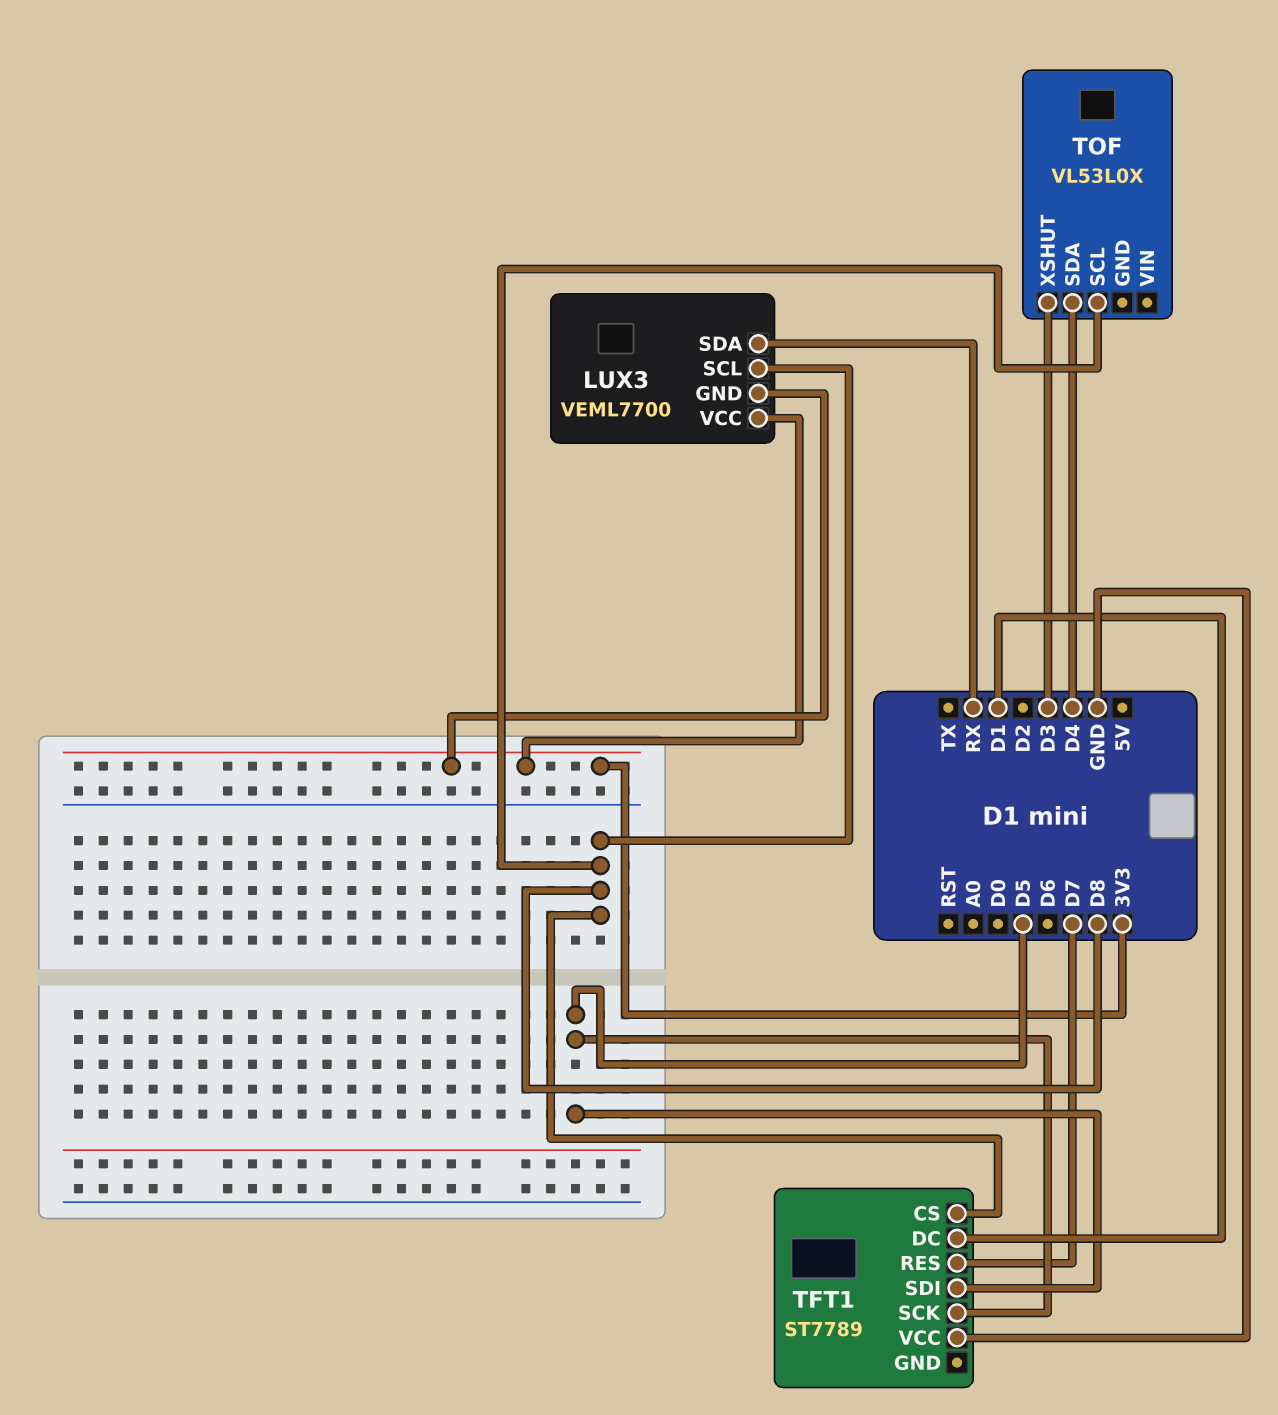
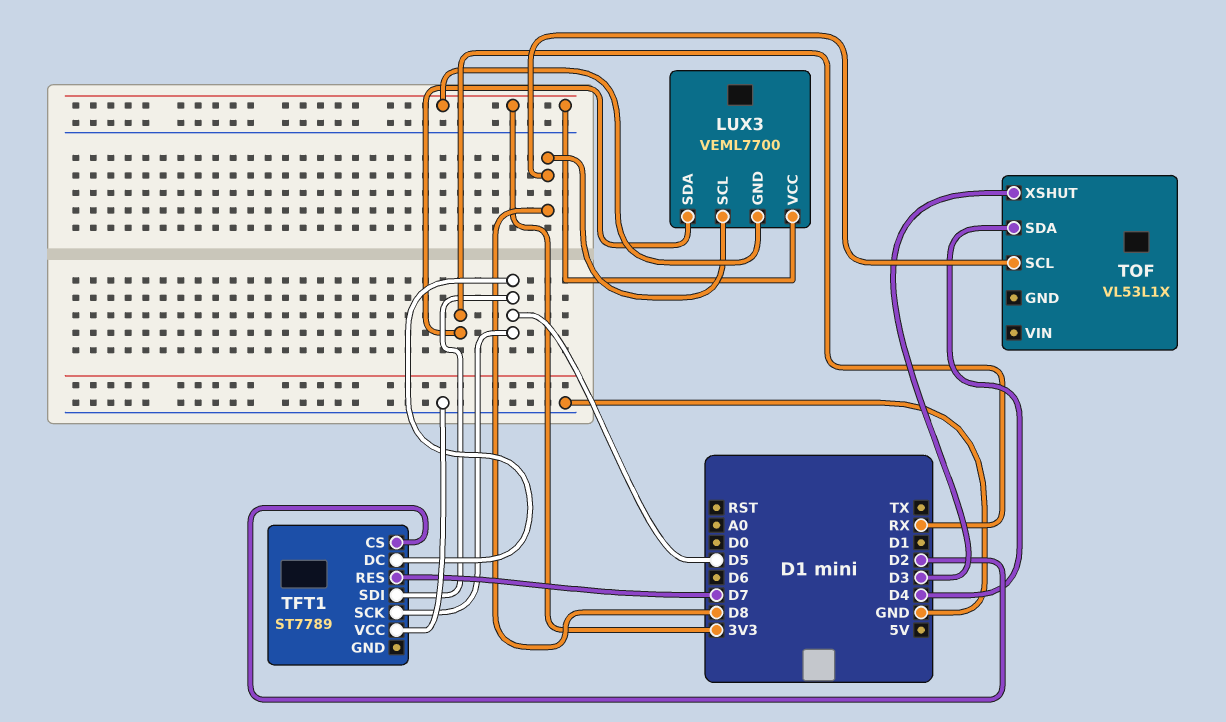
TFT1 pin CS: D8 -> D2
TFT1 pin DC: D1 -> D5
TOF: VL53L0X -> VL53L1X

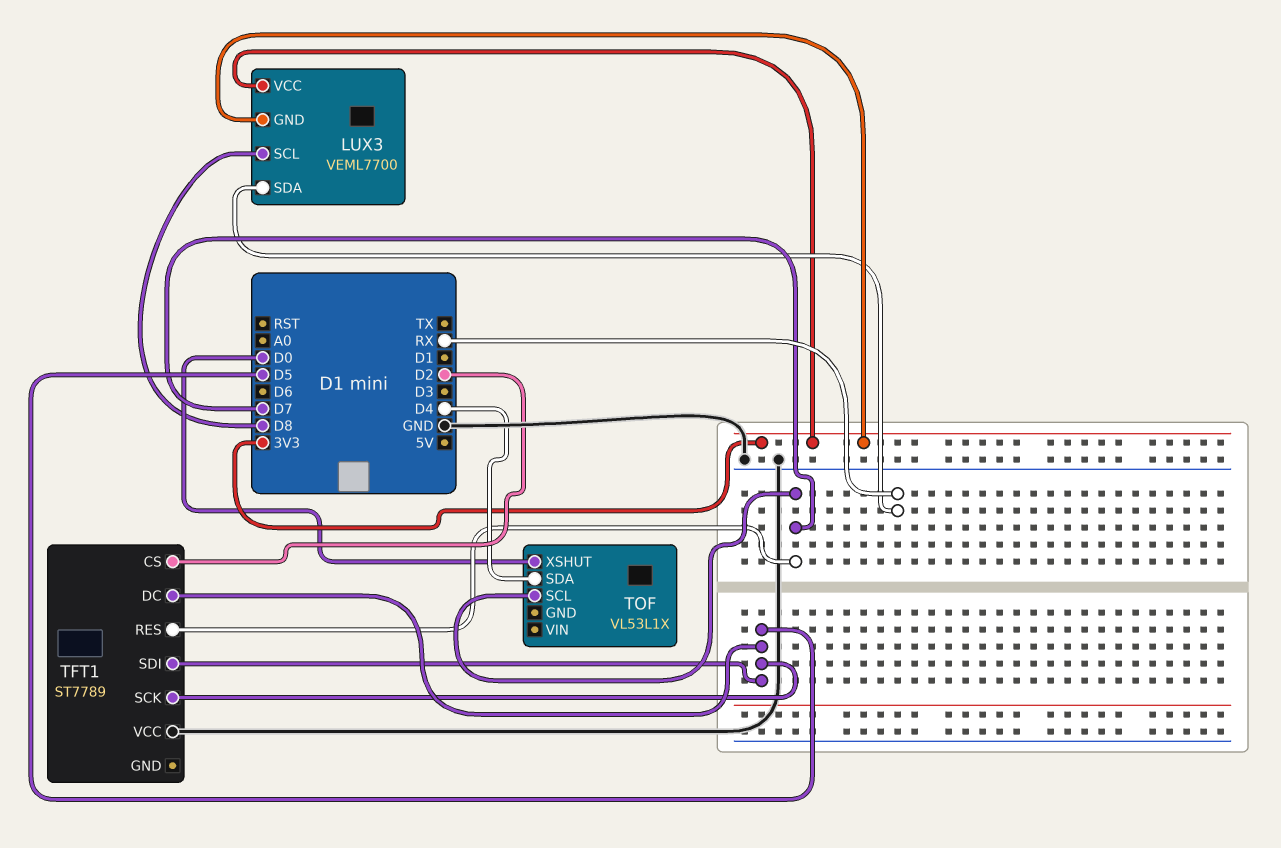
TOF pin SCL: D8 -> D7
TOF pin XSHUT: D3 -> D0

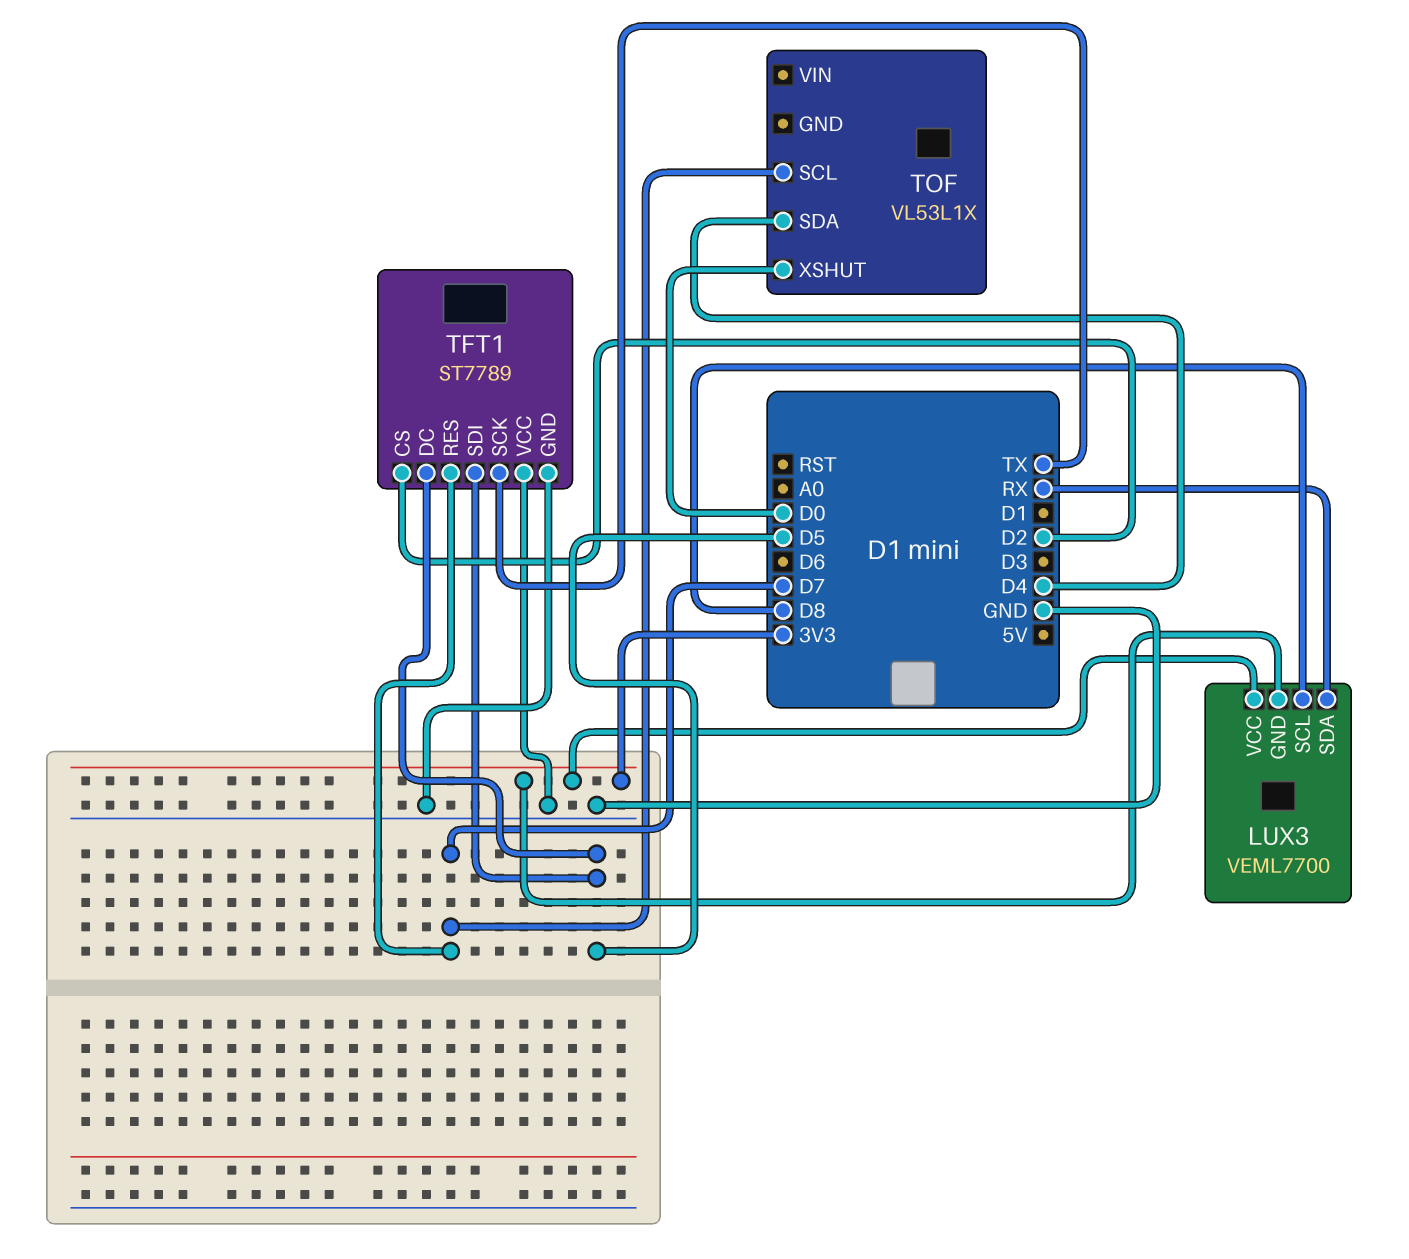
TFT1 pin GND: none -> GND
TFT1 pin SCK: D5 -> TX

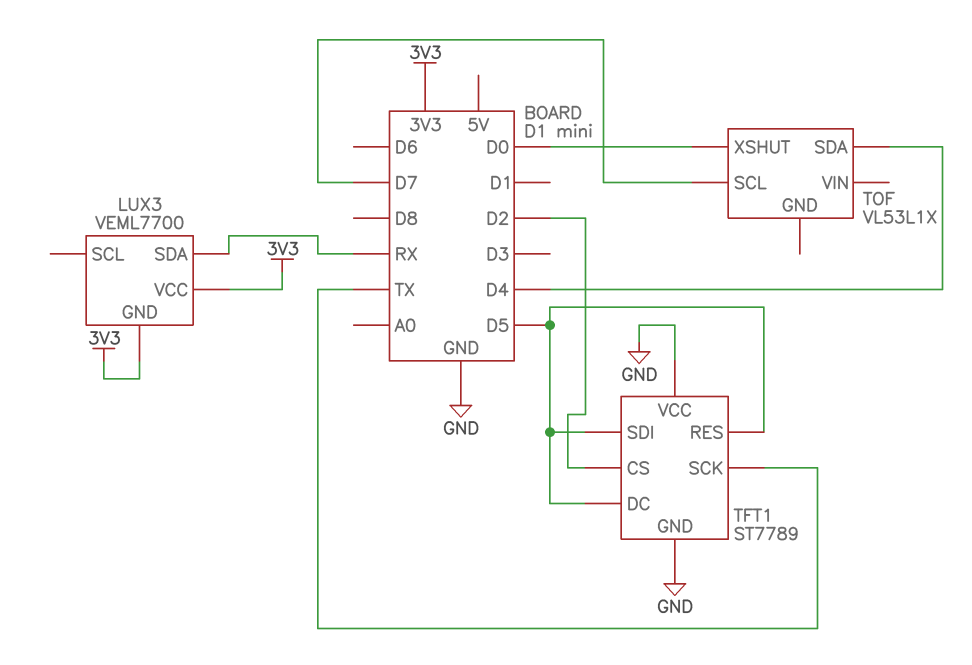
LUX3 pin SCL: D8 -> none
TFT1 pin RES: D7 -> D5

